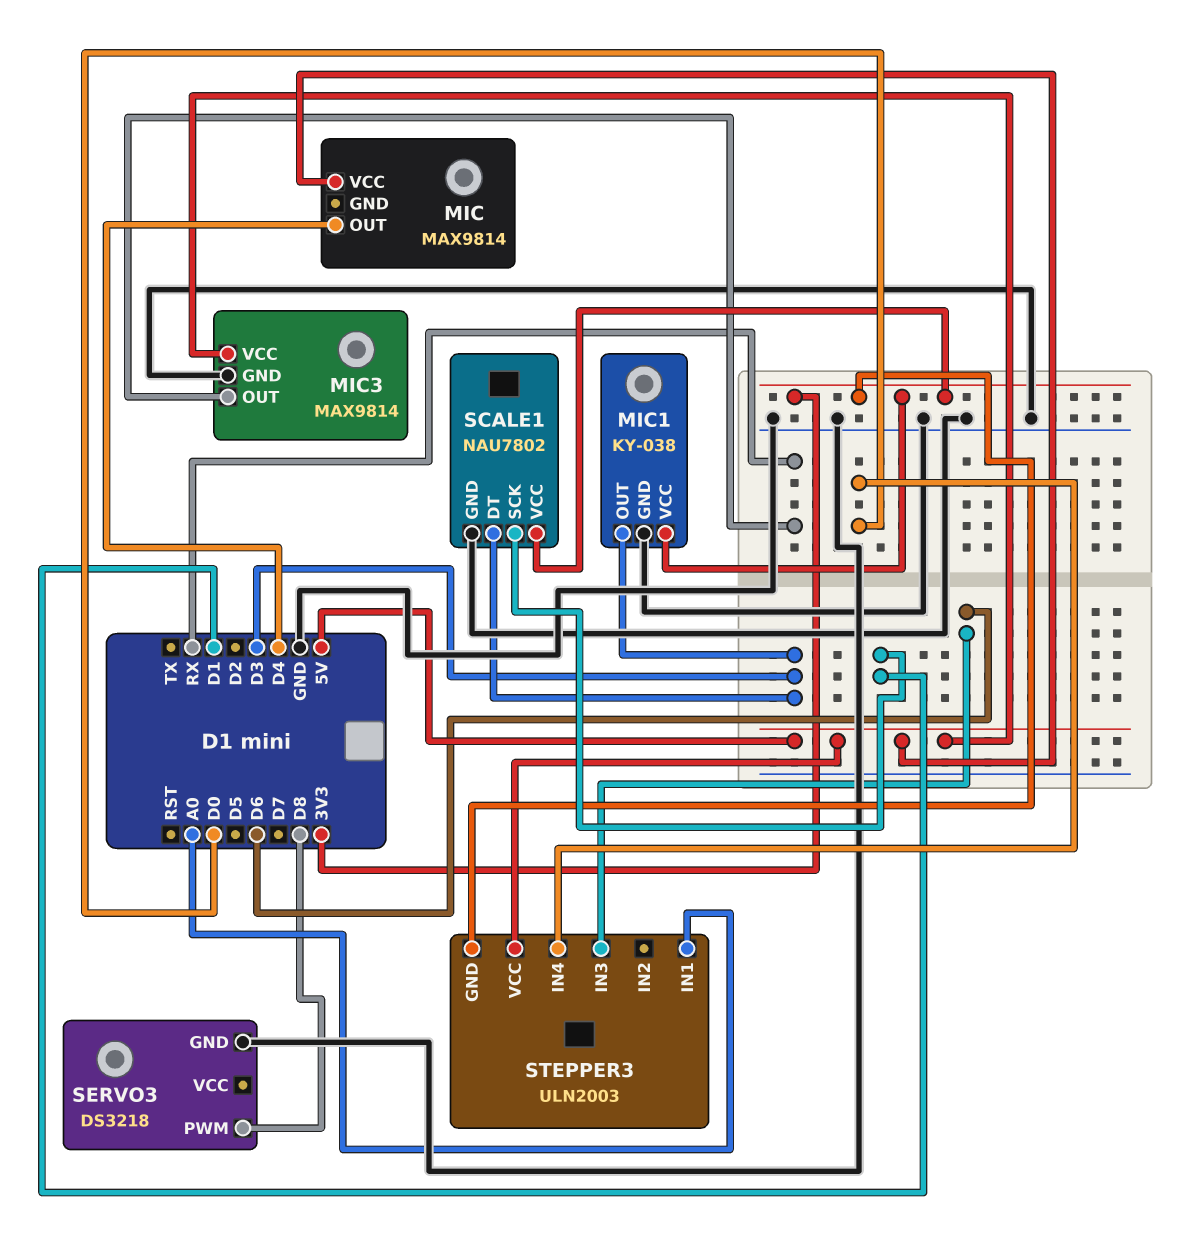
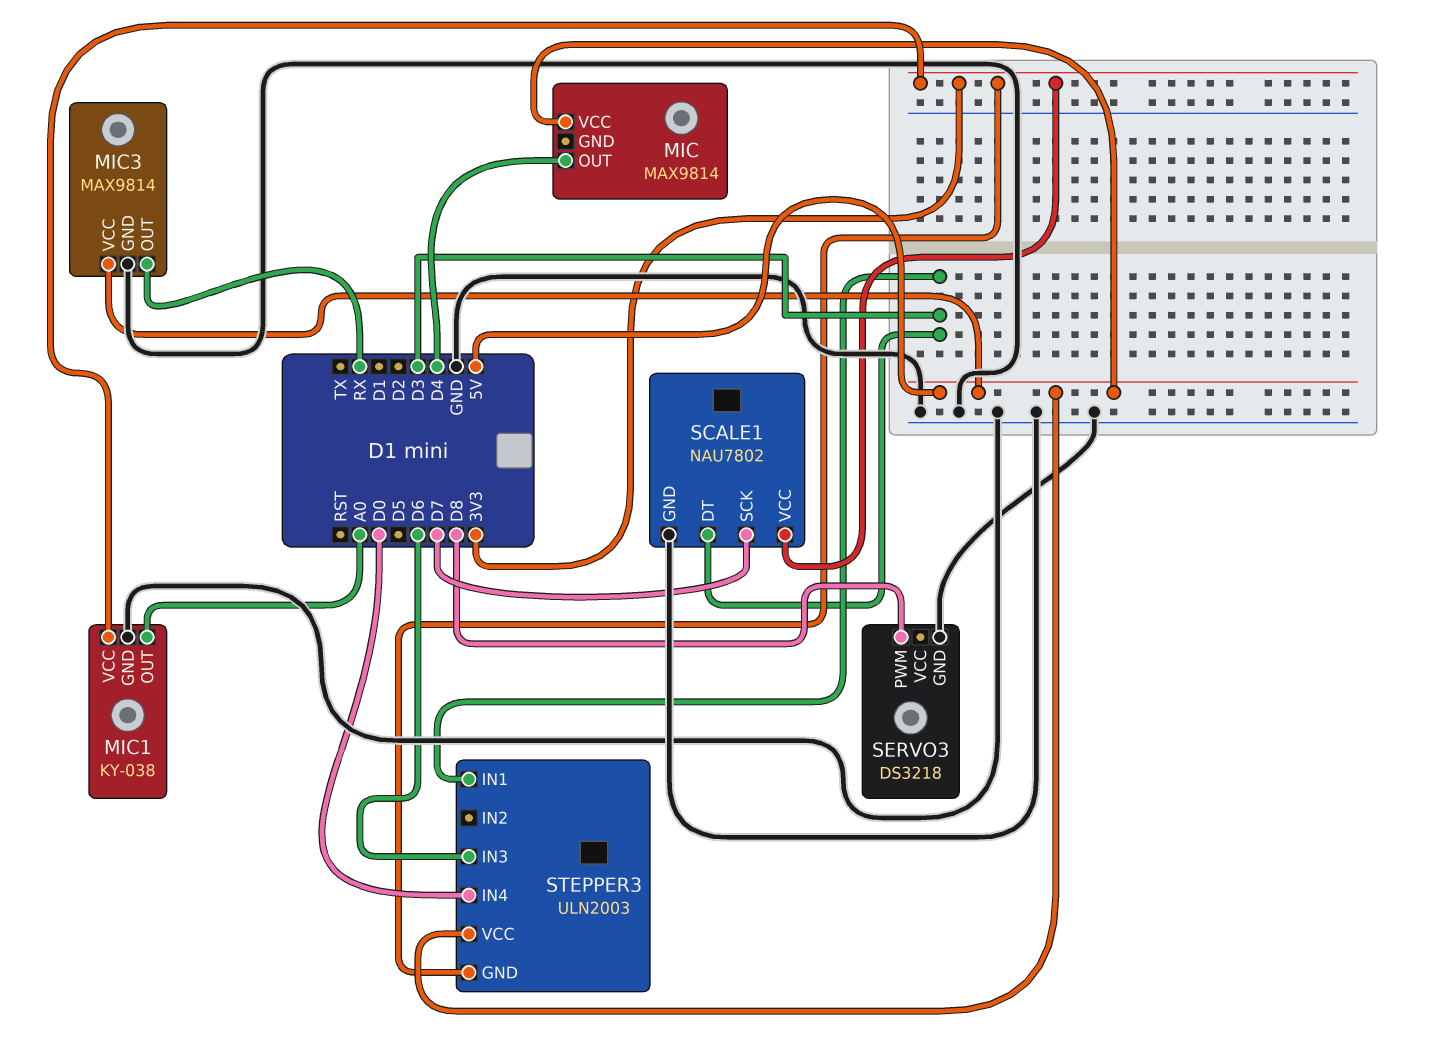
MIC1 pin OUT: D3 -> A0
SCALE1 pin SCK: D1 -> D7
STEPPER3 pin IN1: A0 -> D3

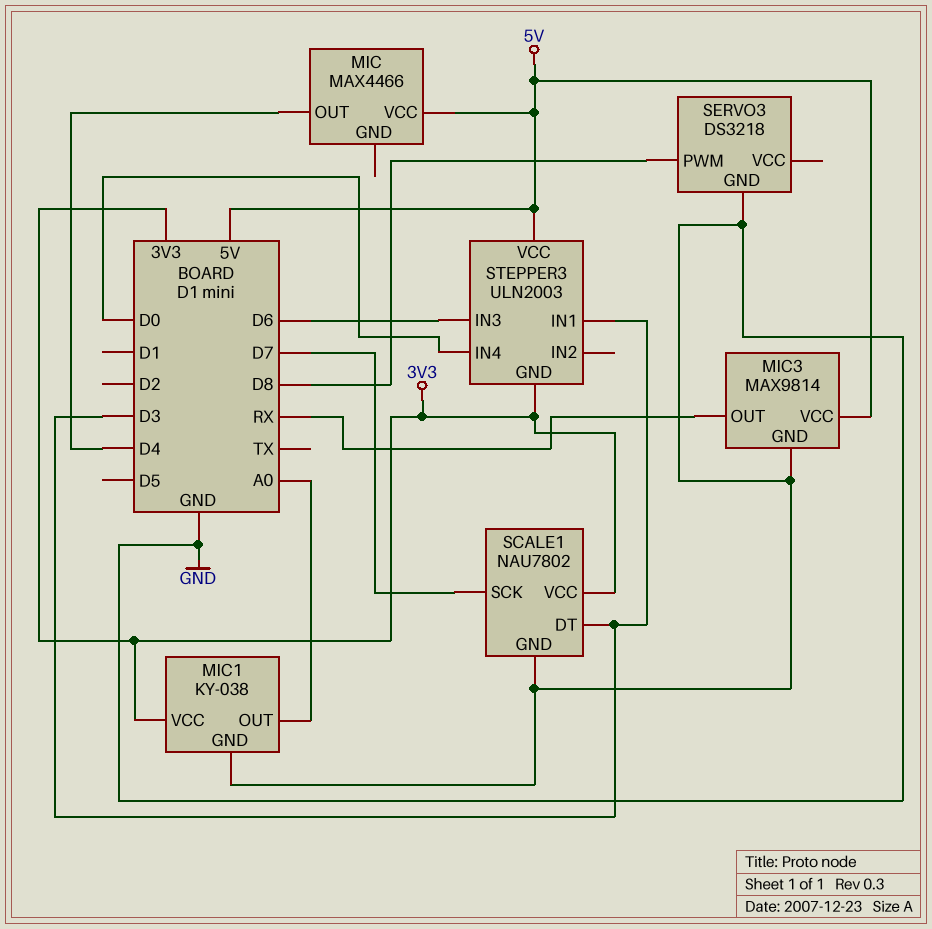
MIC: MAX9814 -> MAX4466

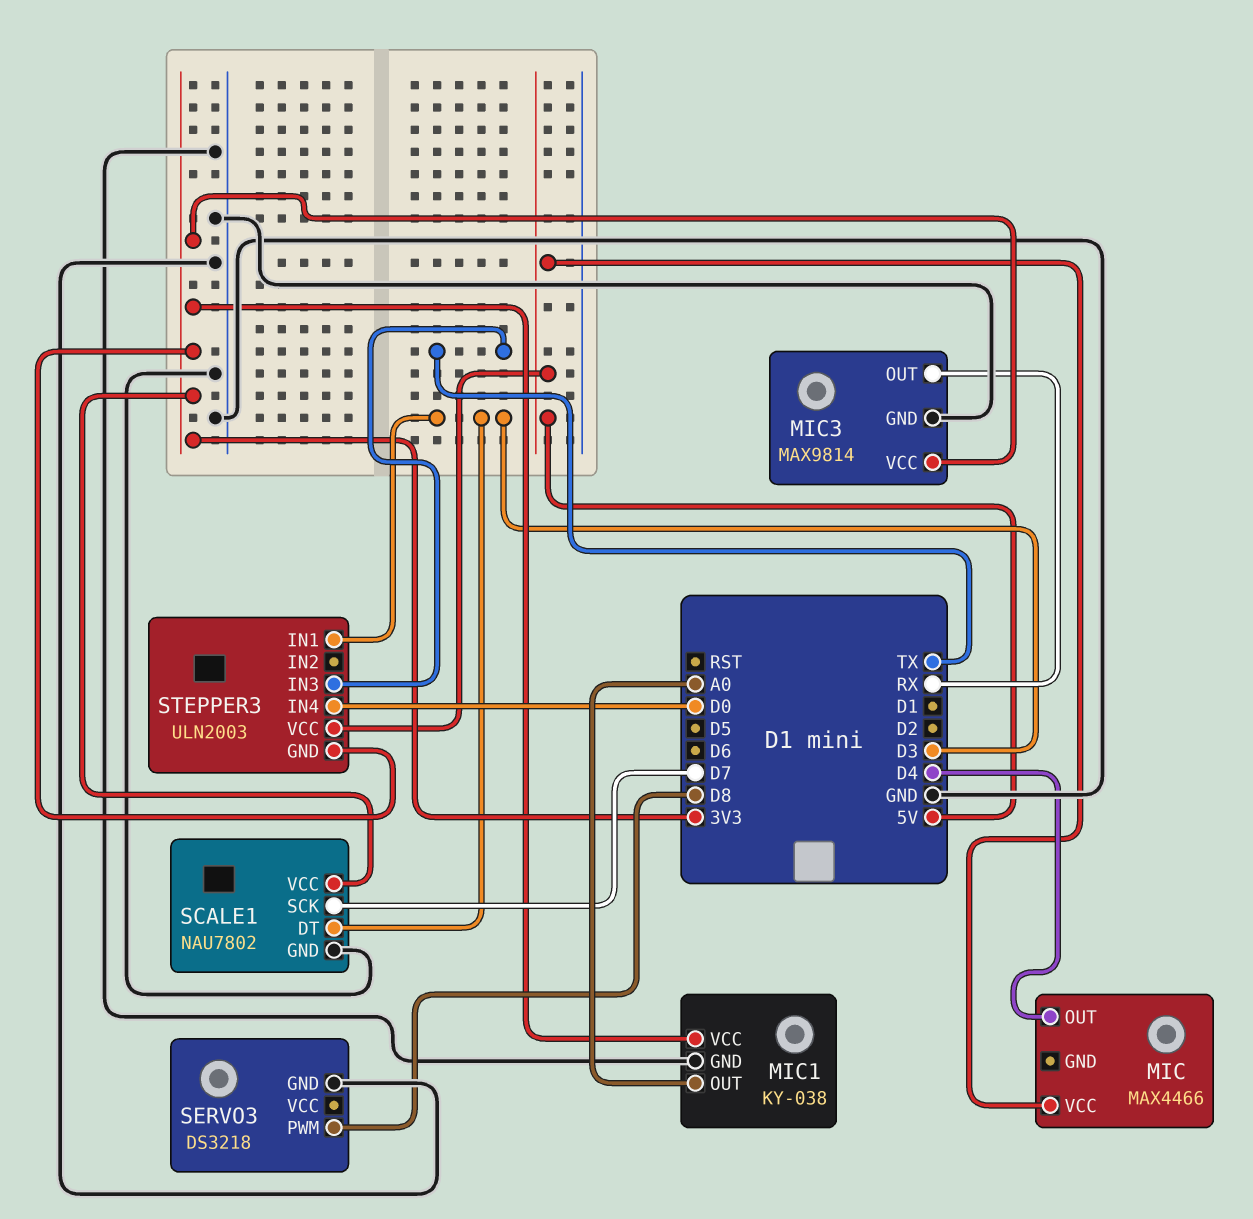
MIC3 pin VCC: 5V -> 3V3
STEPPER3 pin IN3: D6 -> TX

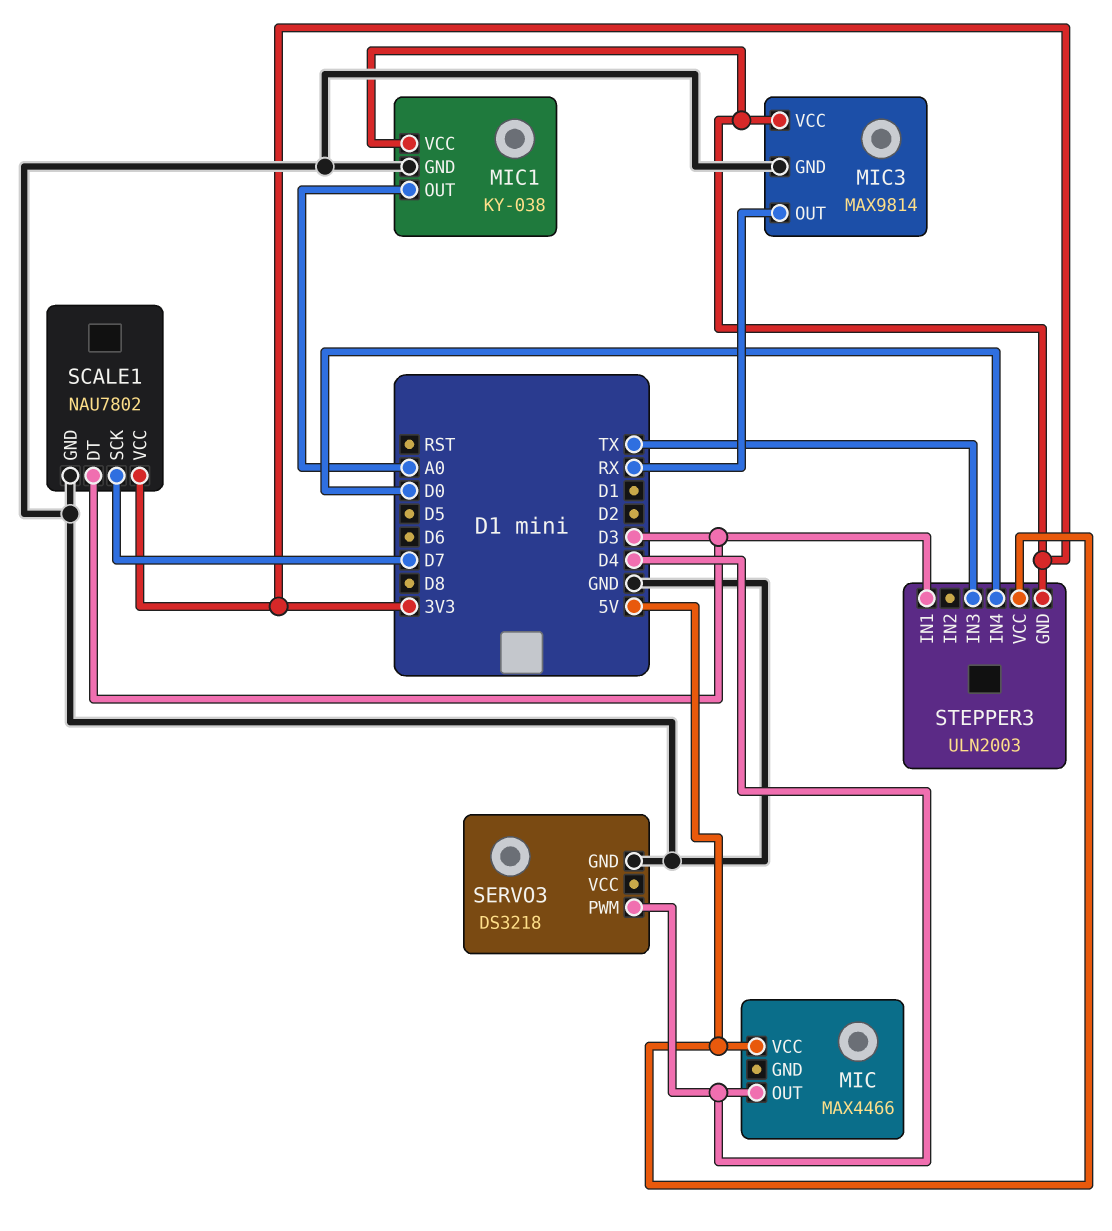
SERVO3 pin PWM: D8 -> D4

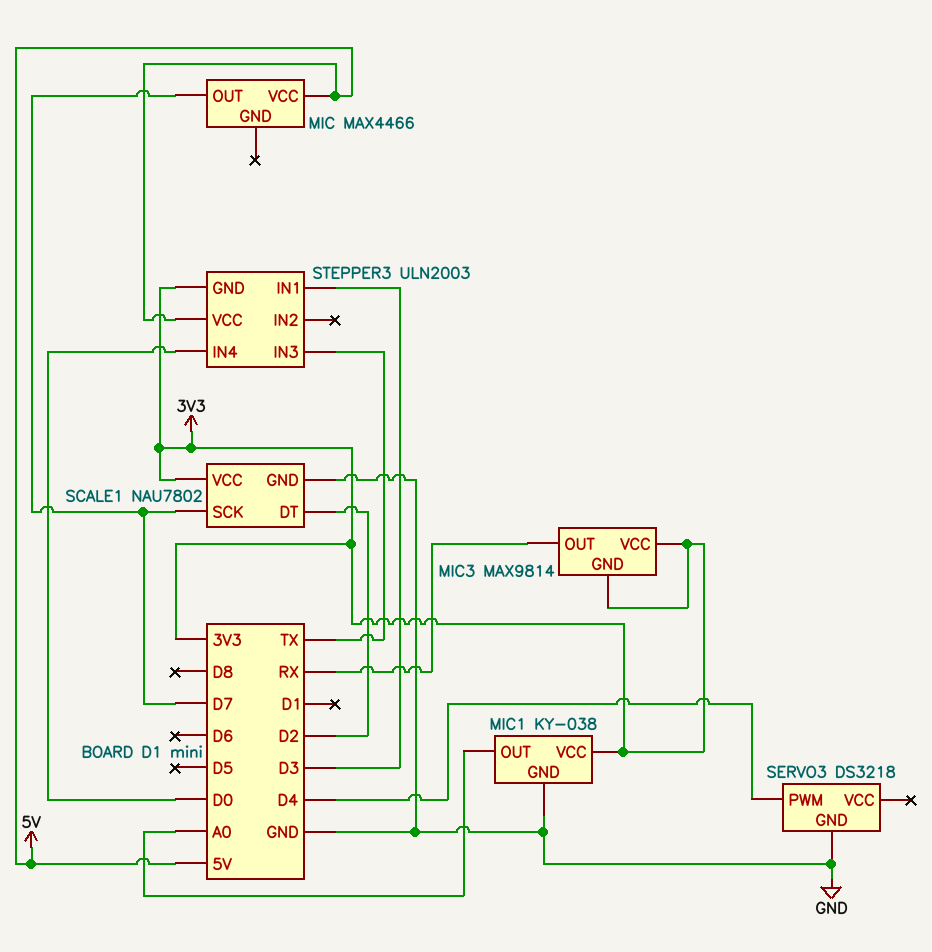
MIC pin OUT: D4 -> D7
MIC3 pin GND: GND -> 3V3
SCALE1 pin DT: D3 -> D2

